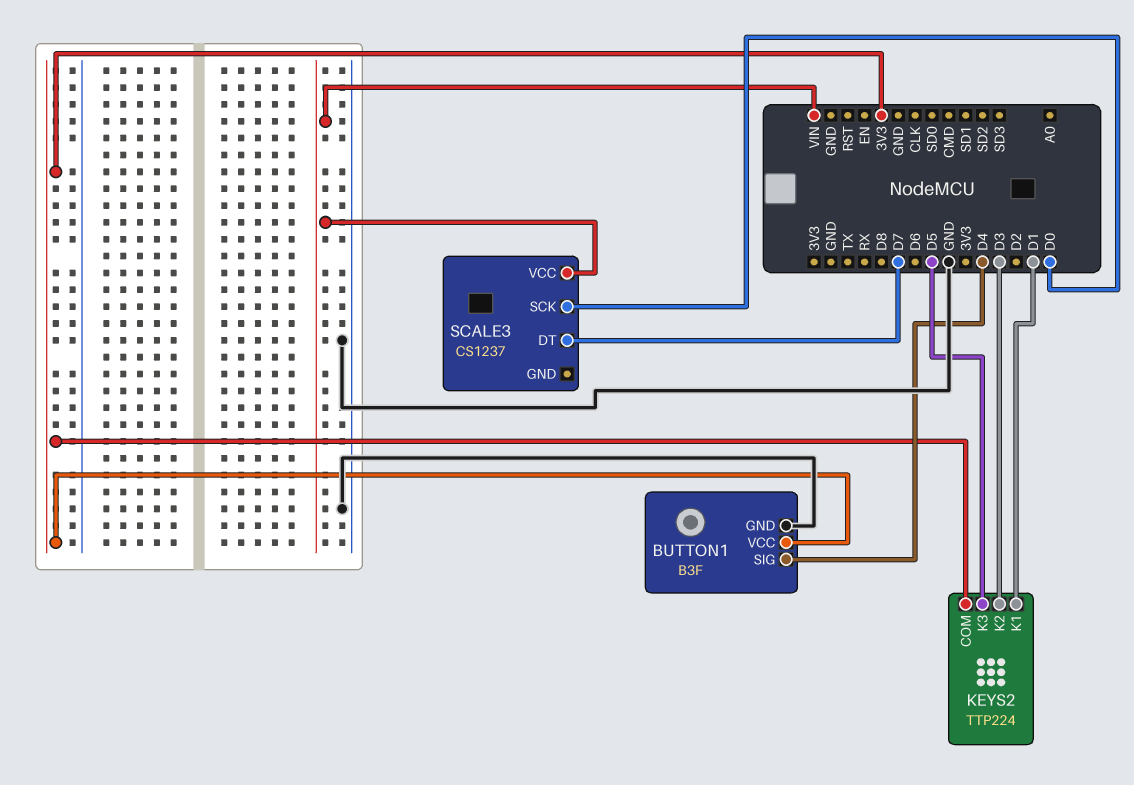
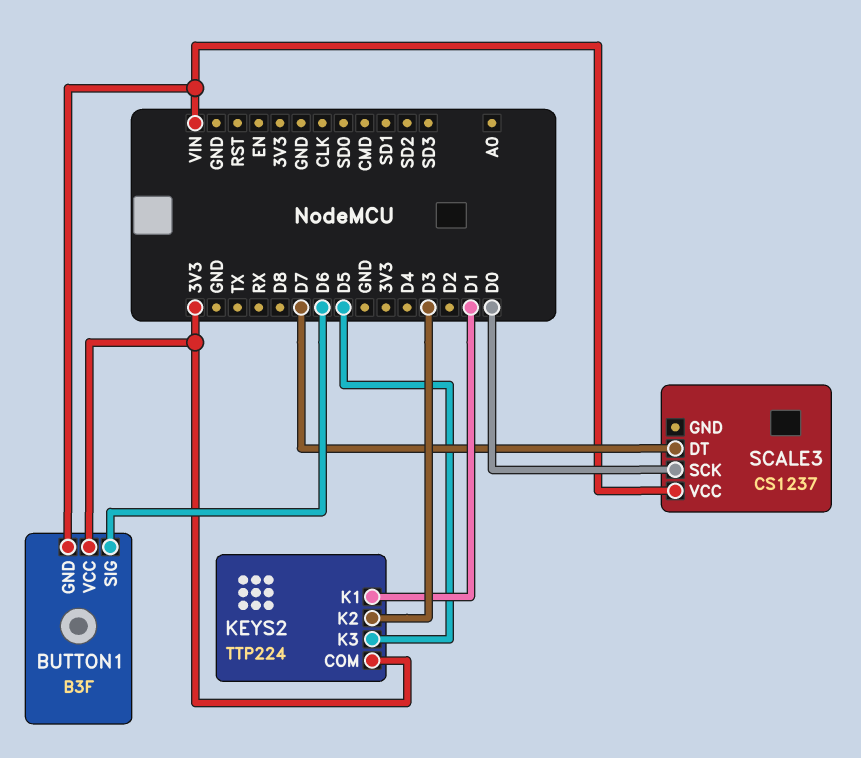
BUTTON1 pin GND: GND -> VIN
BUTTON1 pin SIG: D4 -> D6

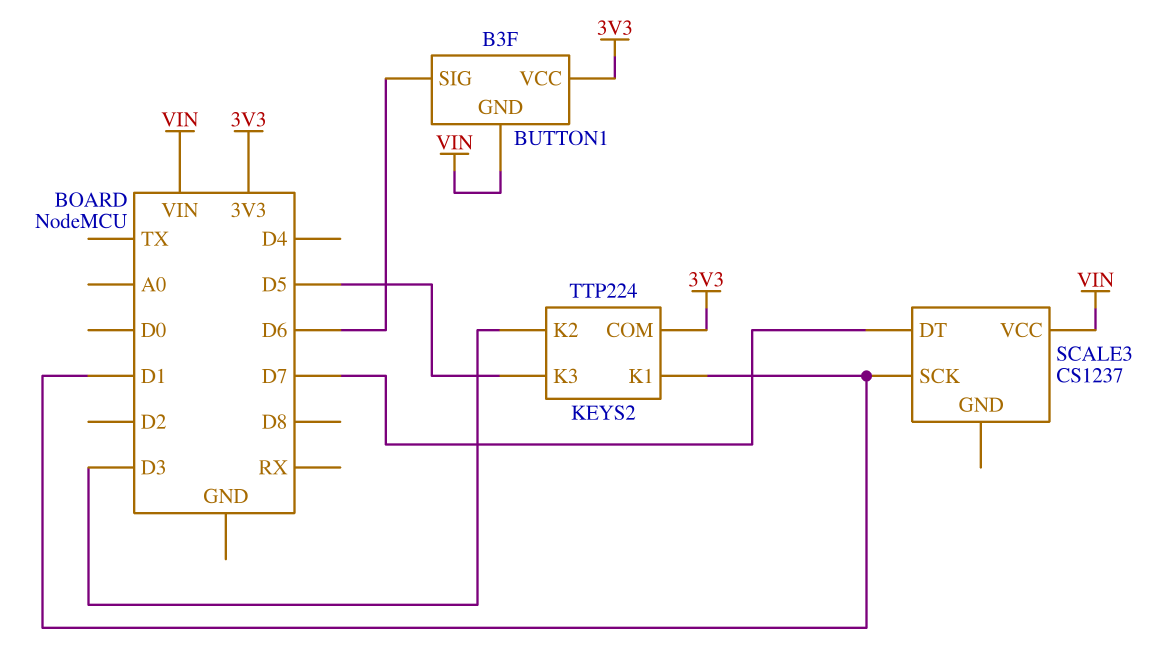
SCALE3 pin SCK: D0 -> D1

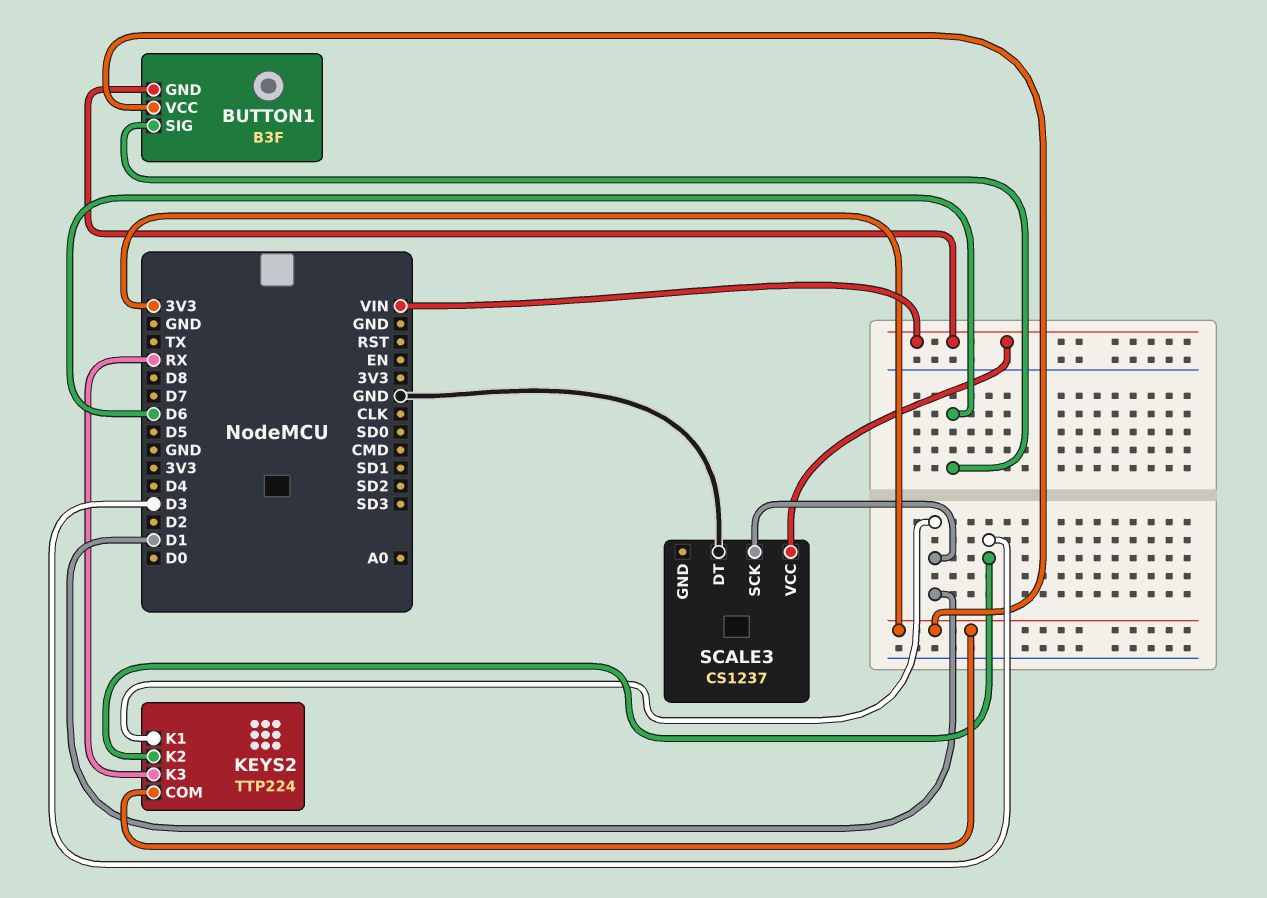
KEYS2 pin K3: D5 -> RX
SCALE3 pin DT: D7 -> GND

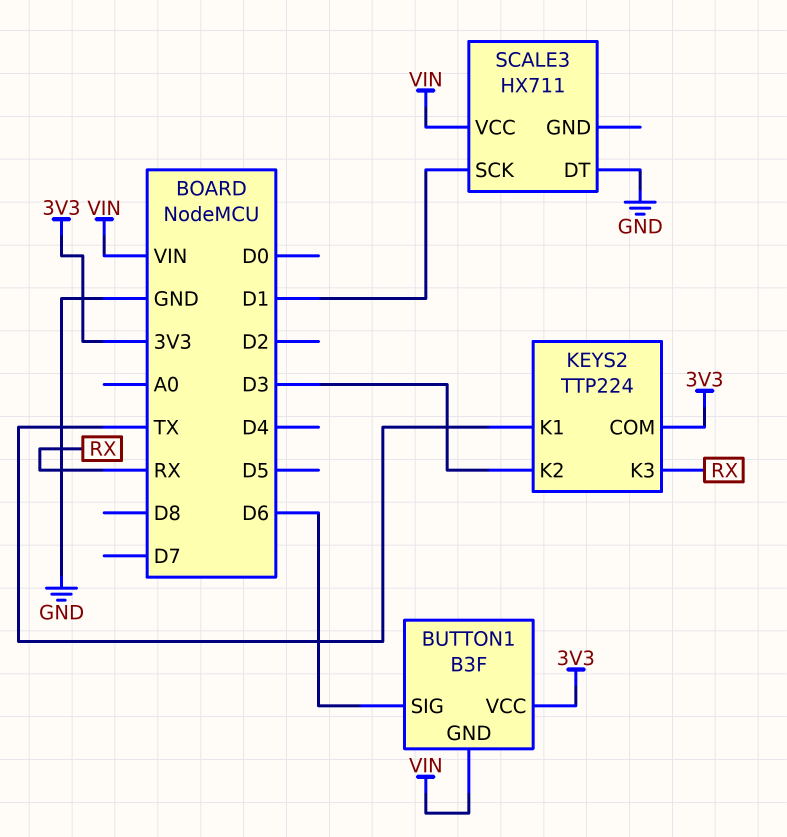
KEYS2 pin K1: D1 -> TX
SCALE3: CS1237 -> HX711

